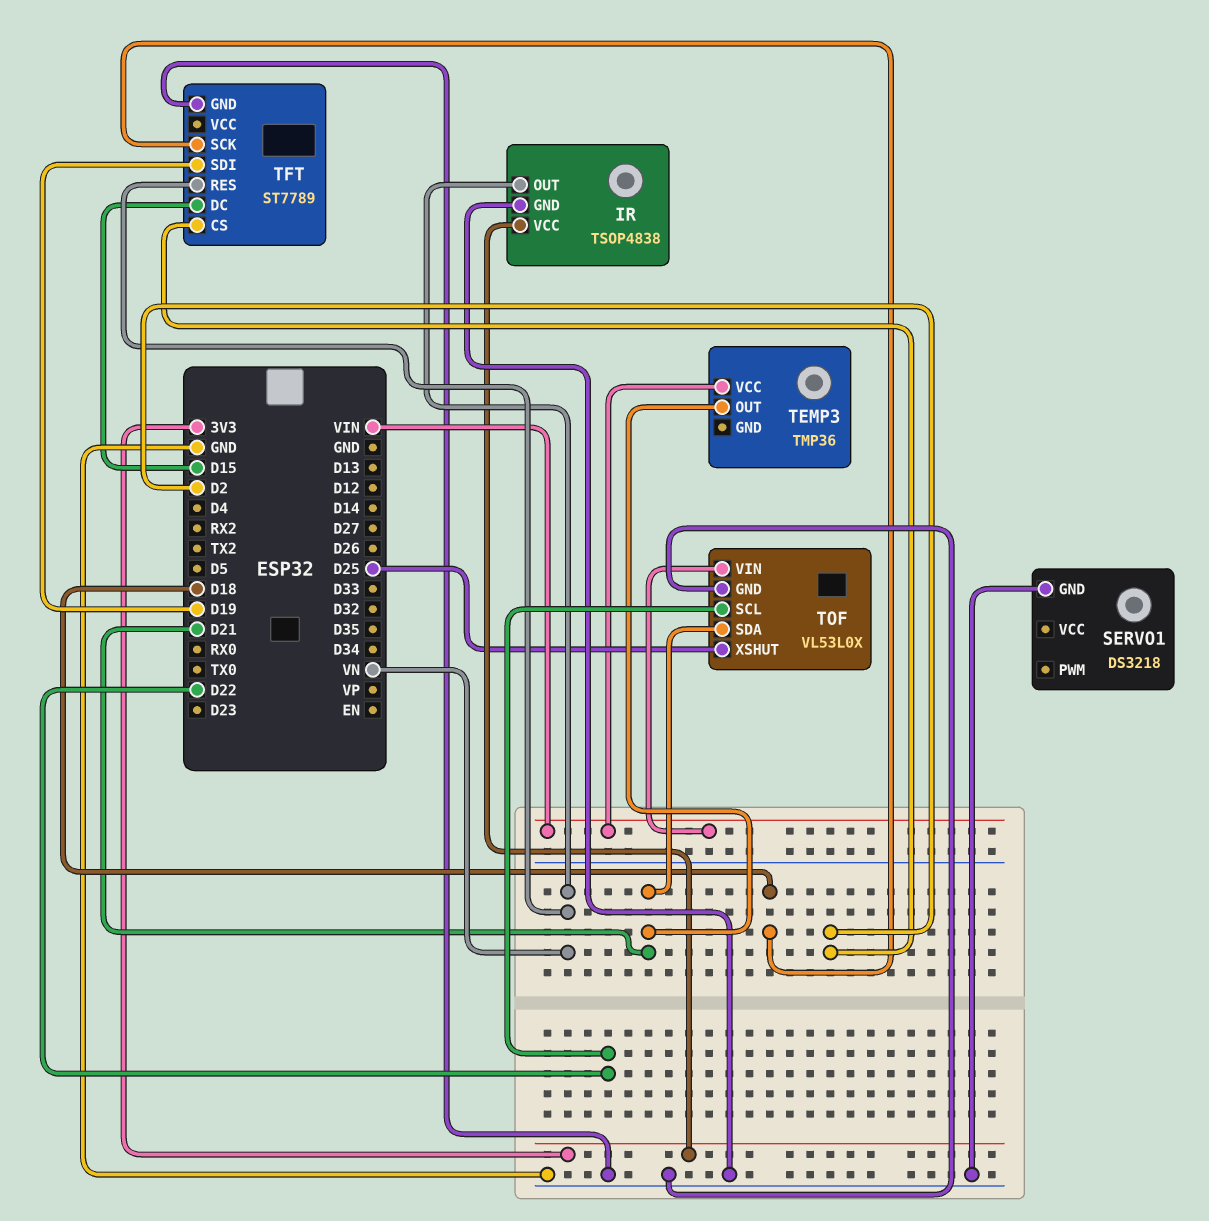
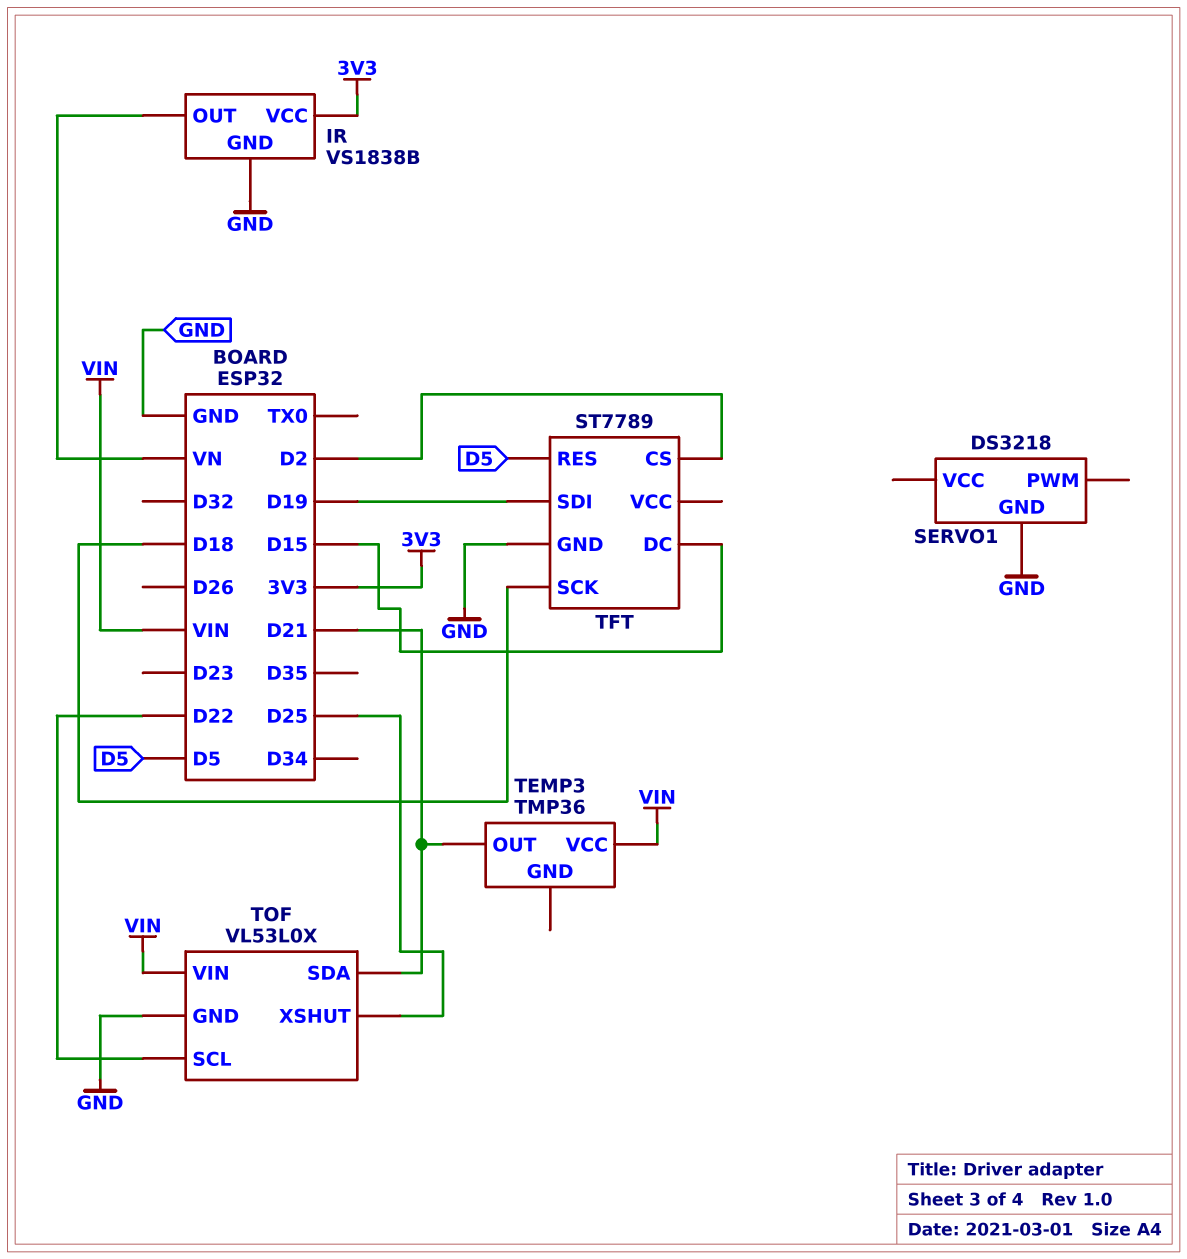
IR: TSOP4838 -> VS1838B
TFT pin RES: VN -> D5

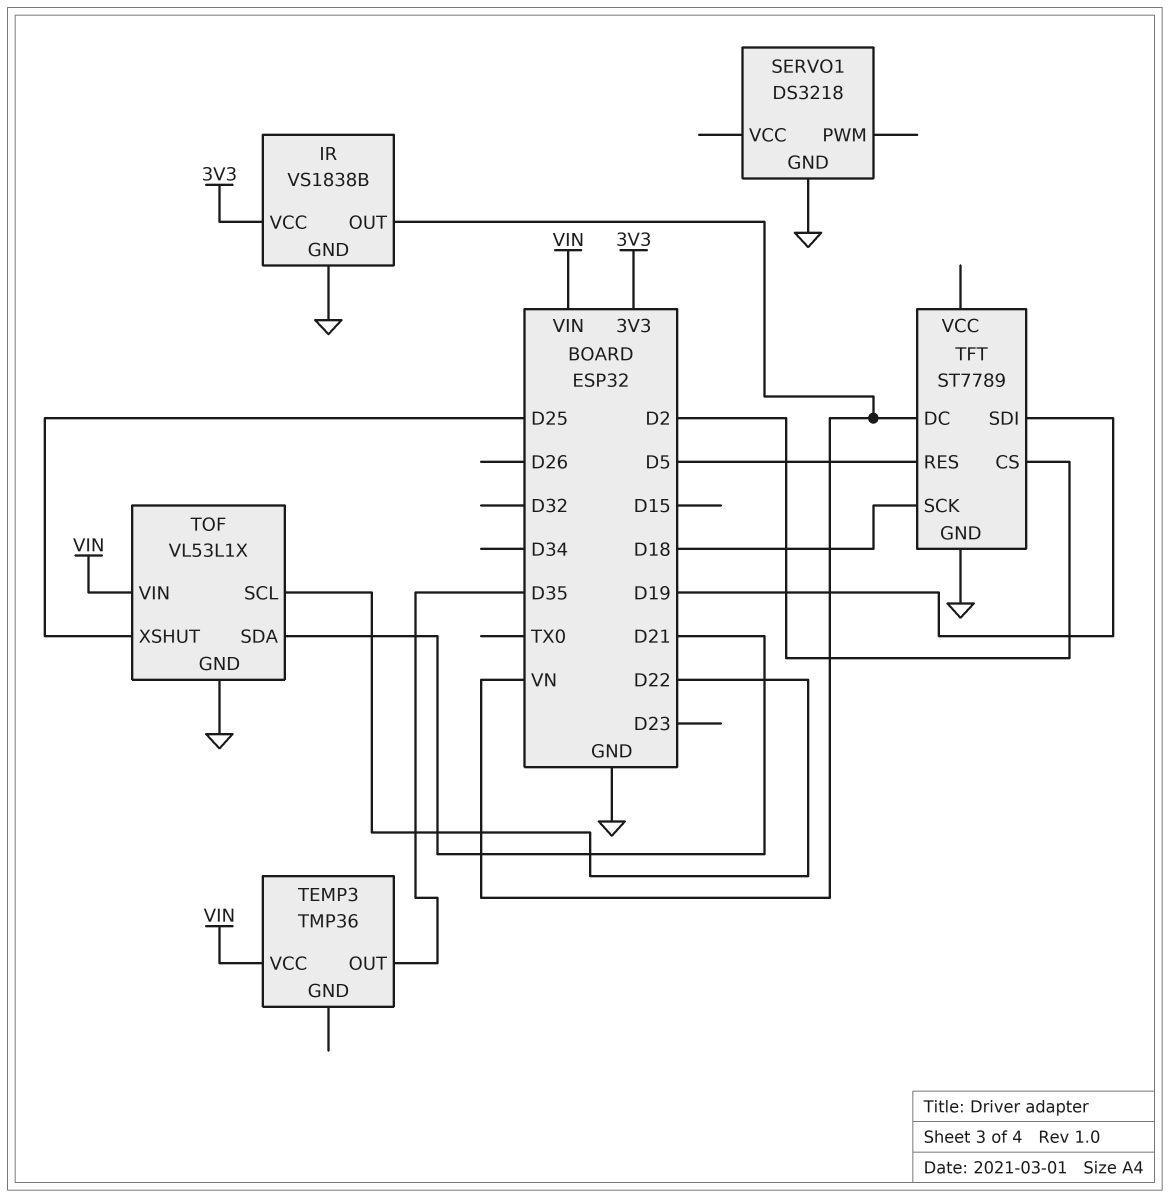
TEMP3 pin OUT: D21 -> D35
TFT pin DC: D15 -> VN
TOF: VL53L0X -> VL53L1X

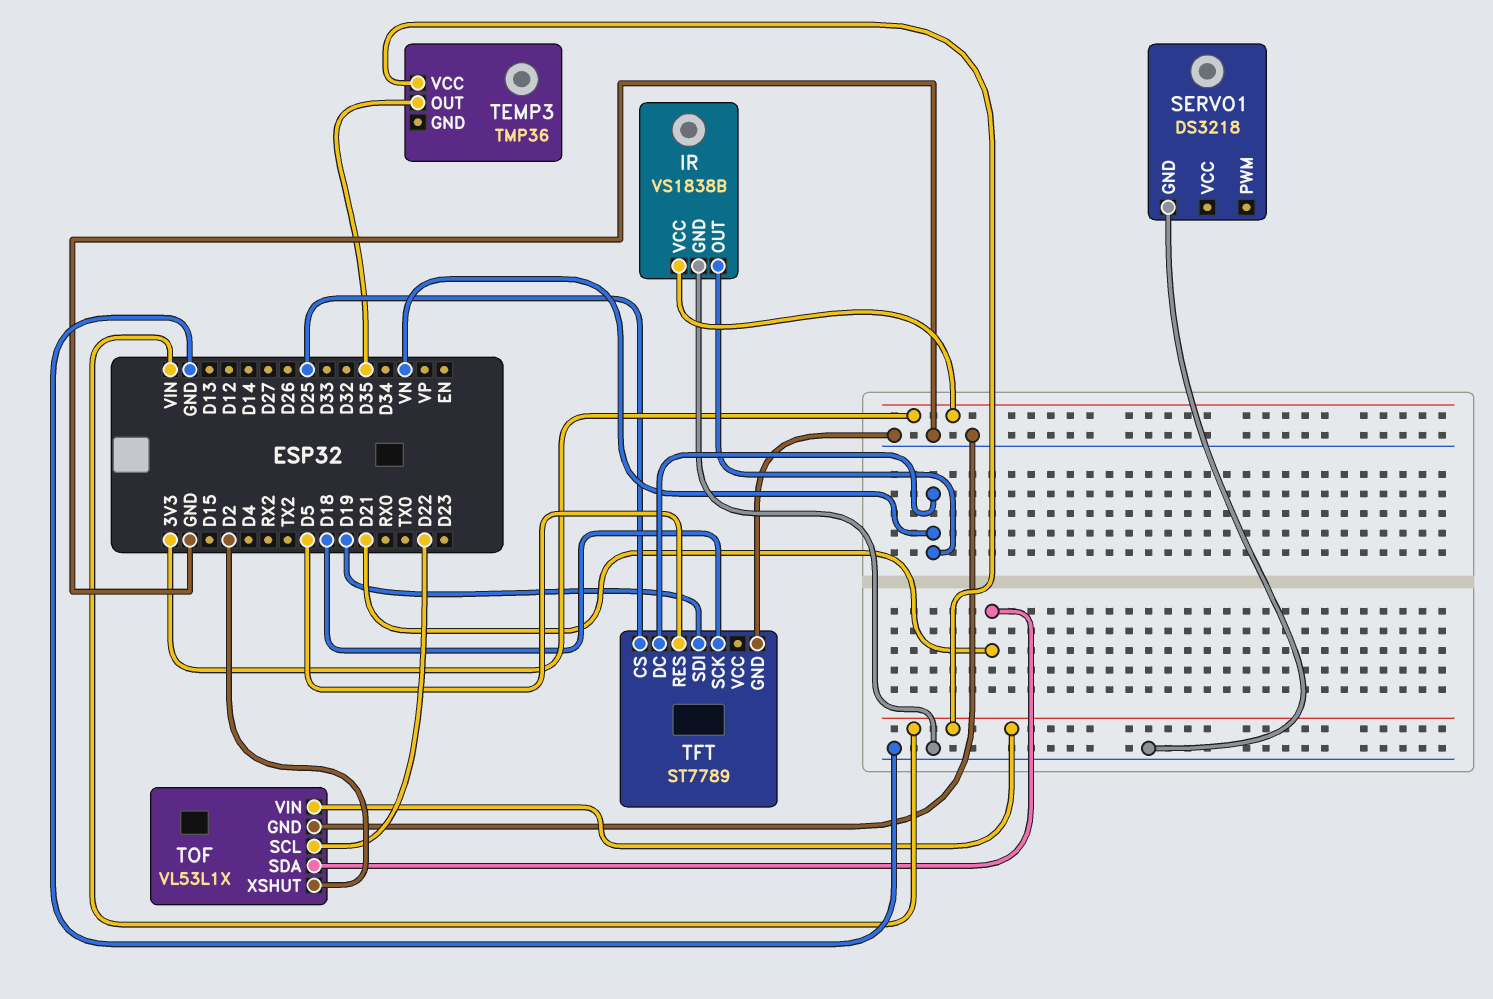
TFT pin CS: D2 -> D25
TOF pin XSHUT: D25 -> D2

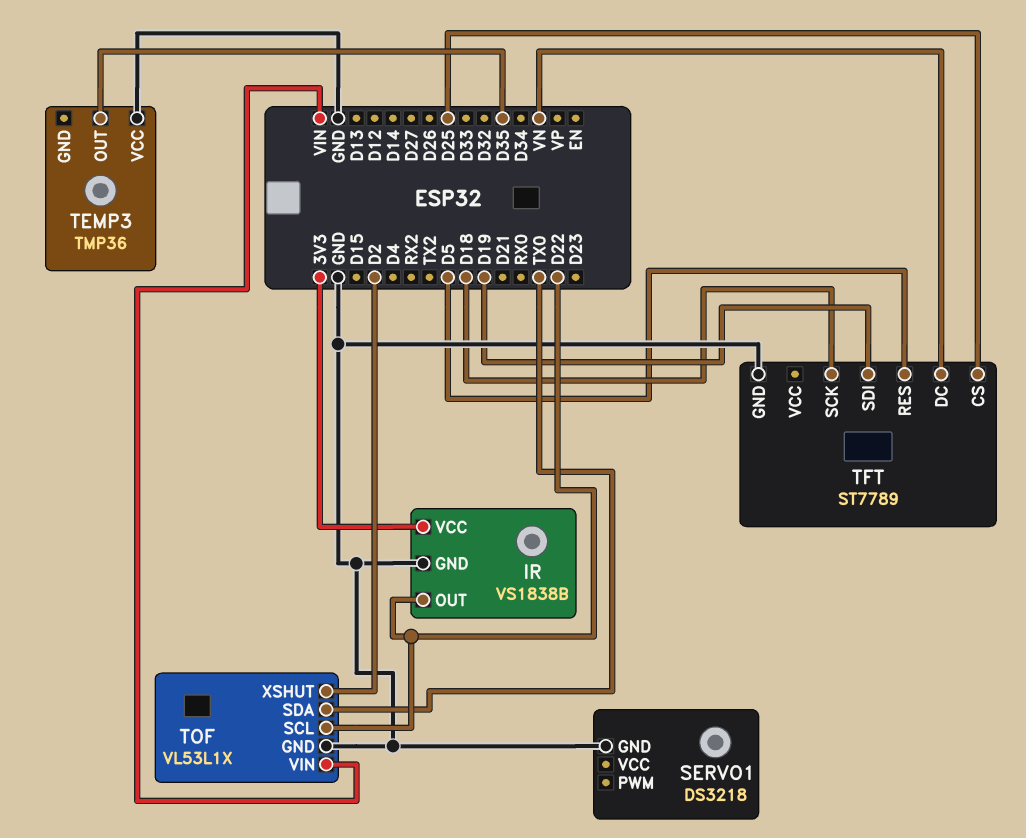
IR pin OUT: VN -> D22
TEMP3 pin VCC: VIN -> GND
TOF pin SDA: D21 -> TX0

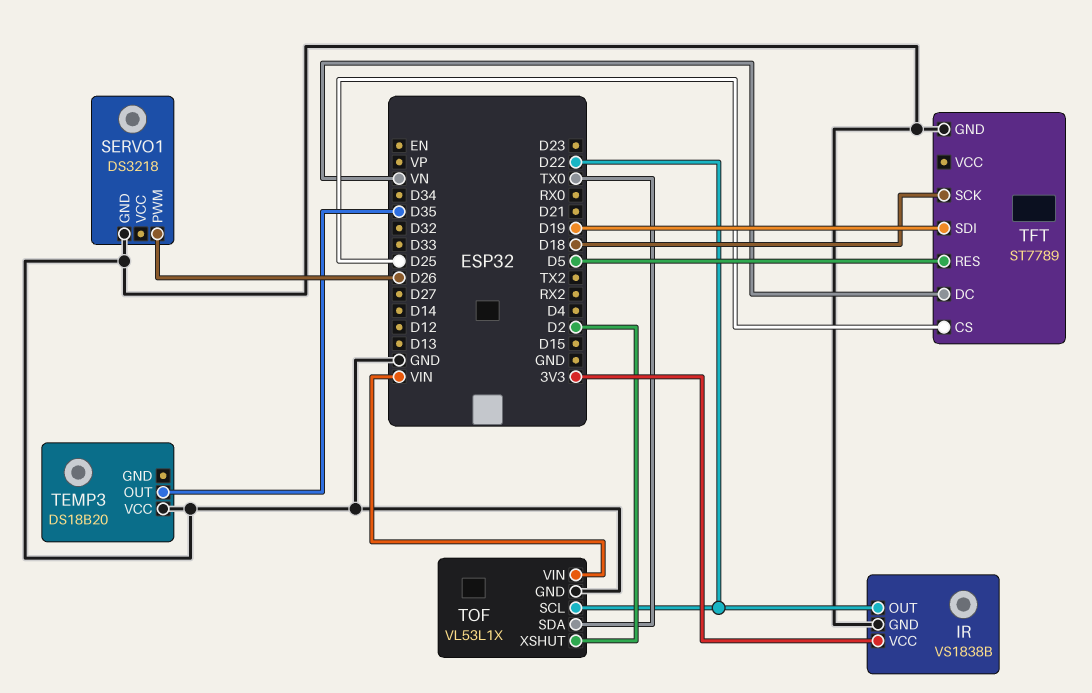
SERVO1 pin PWM: none -> D26
TEMP3: TMP36 -> DS18B20

